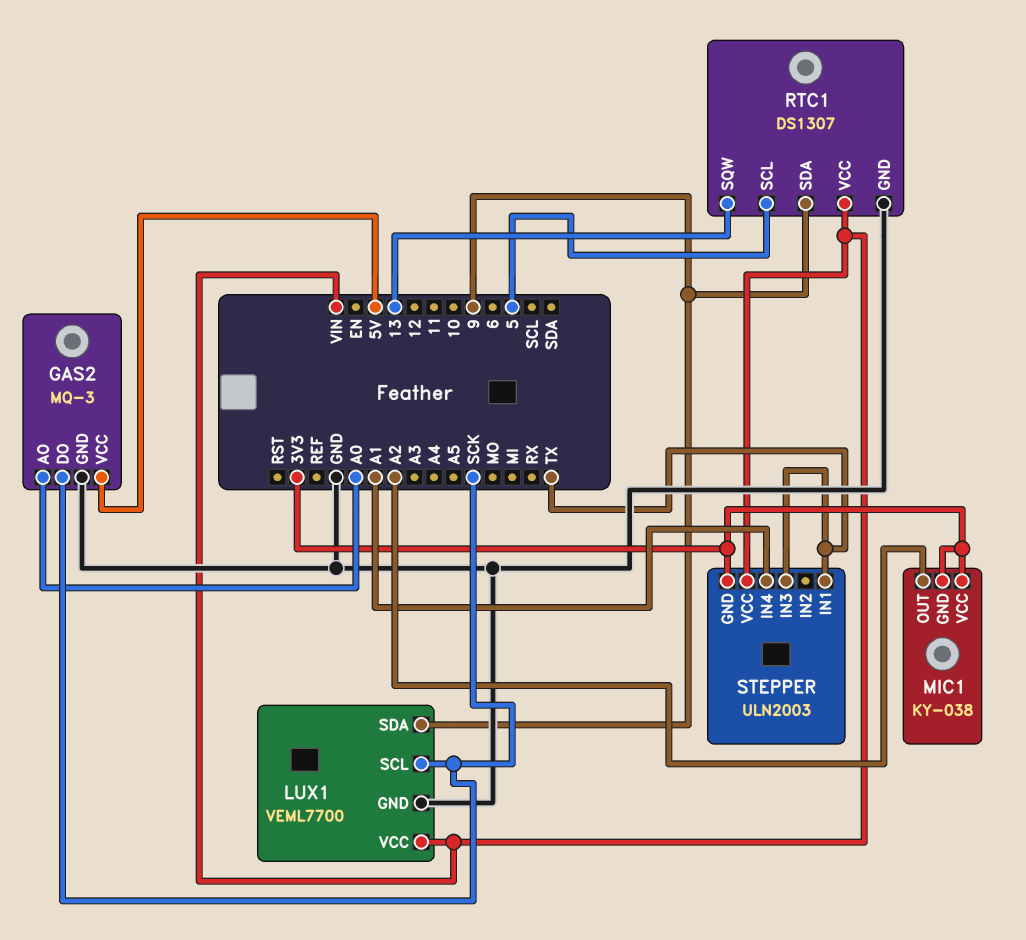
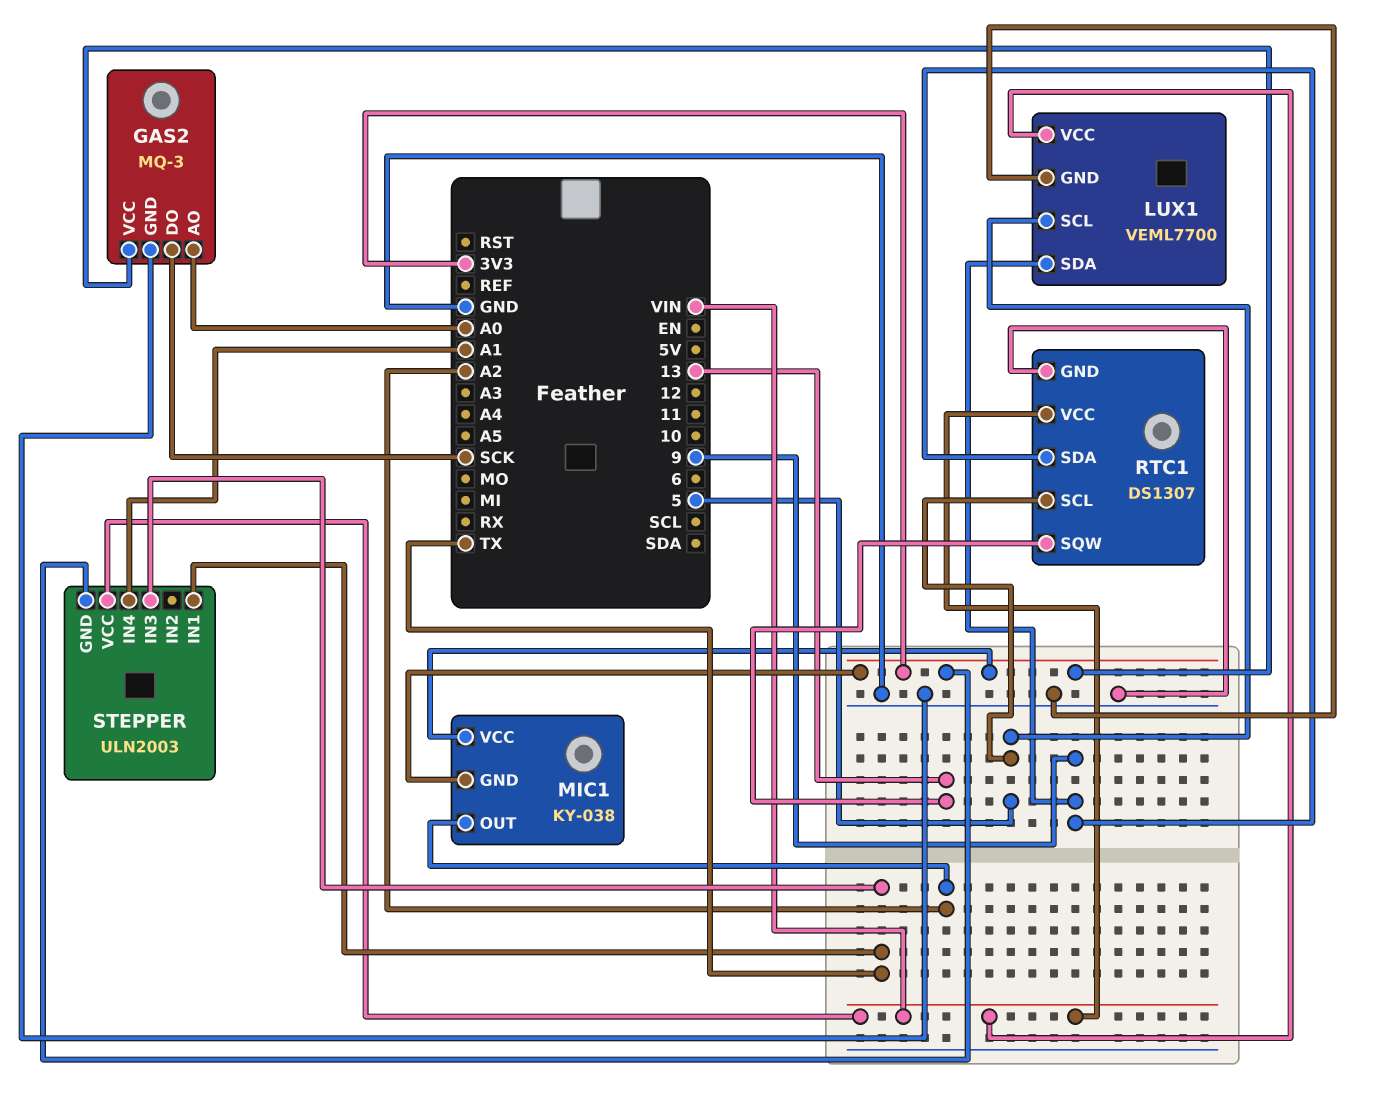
GAS2 pin VCC: 5V -> 3V3
LUX1 pin SCL: SCK -> 5

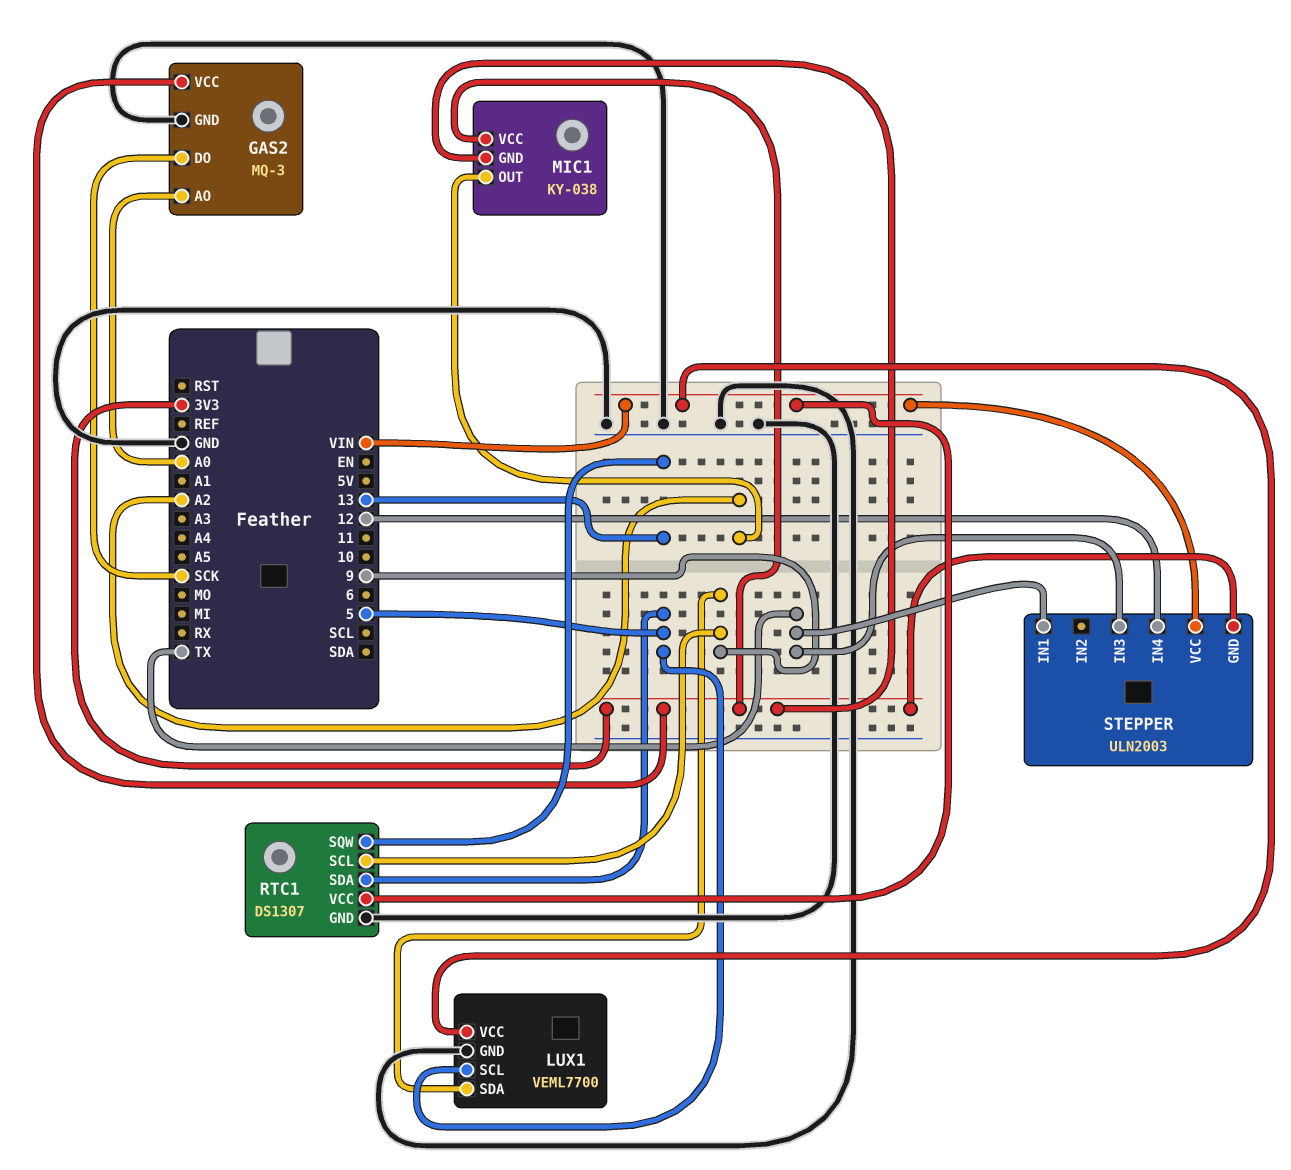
RTC1 pin SCL: 5 -> 9
RTC1 pin SDA: 9 -> 5
STEPPER pin IN4: A1 -> 12

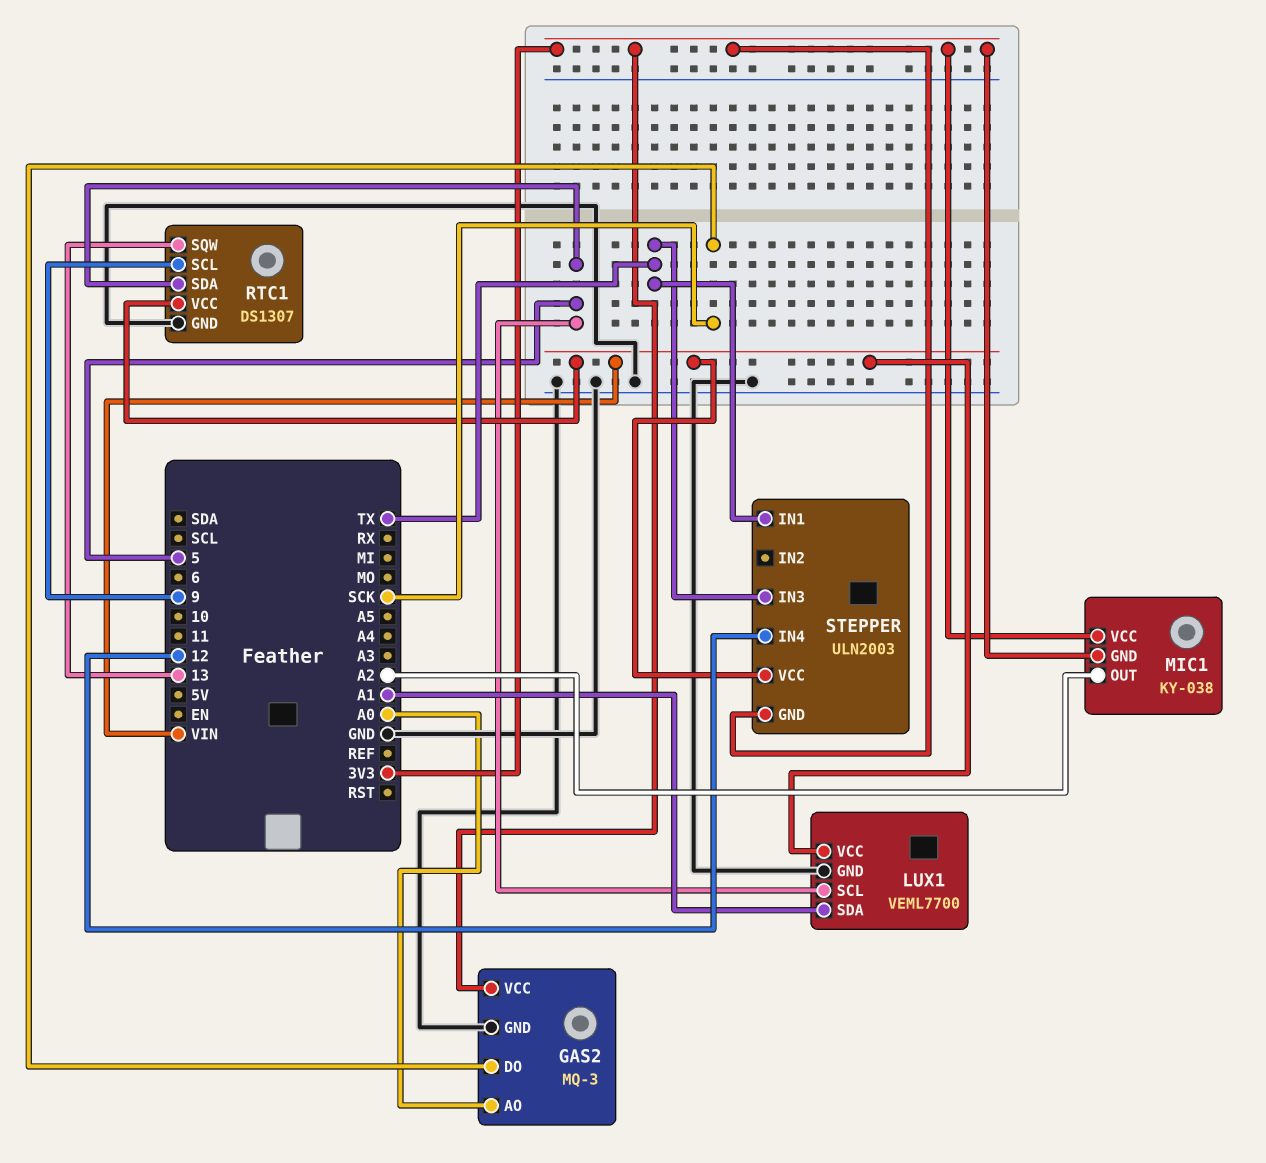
LUX1 pin SDA: 9 -> A1

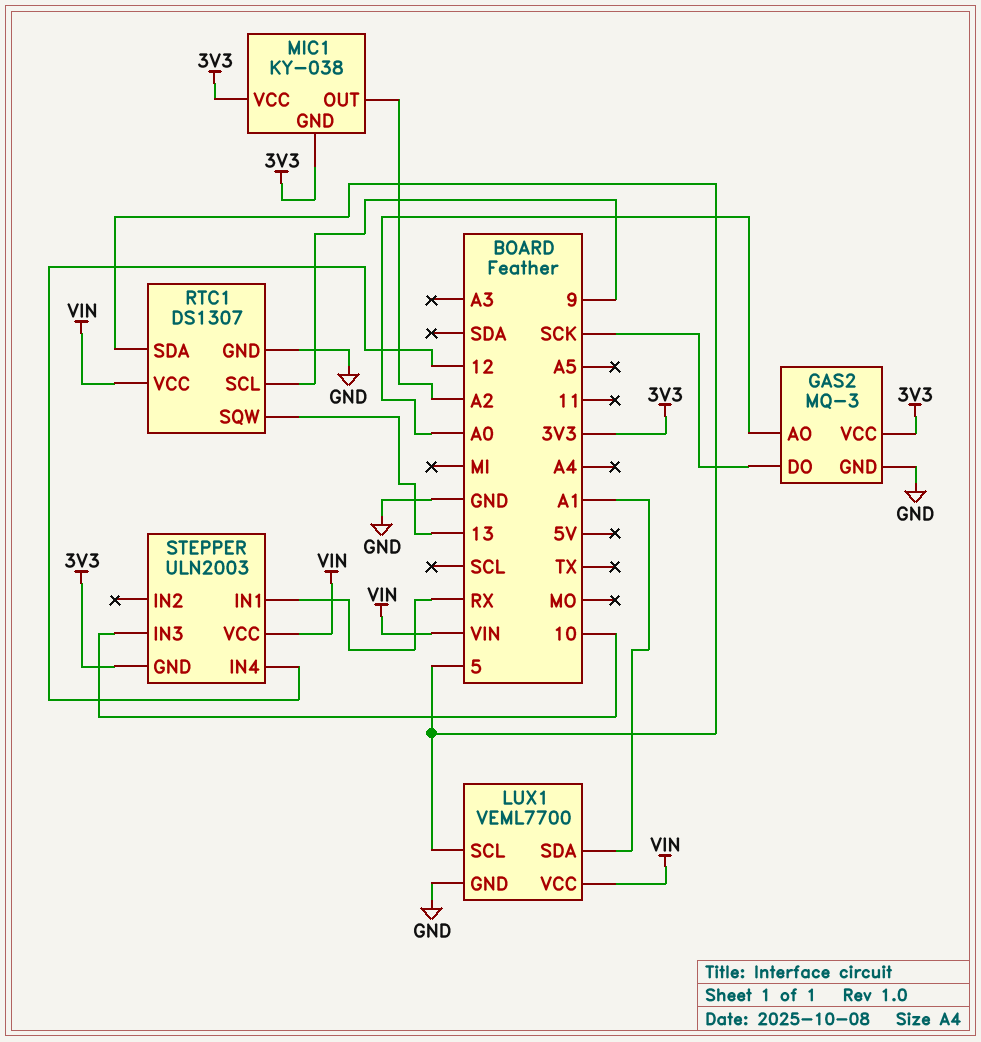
STEPPER pin IN1: TX -> RX
STEPPER pin IN3: TX -> 10

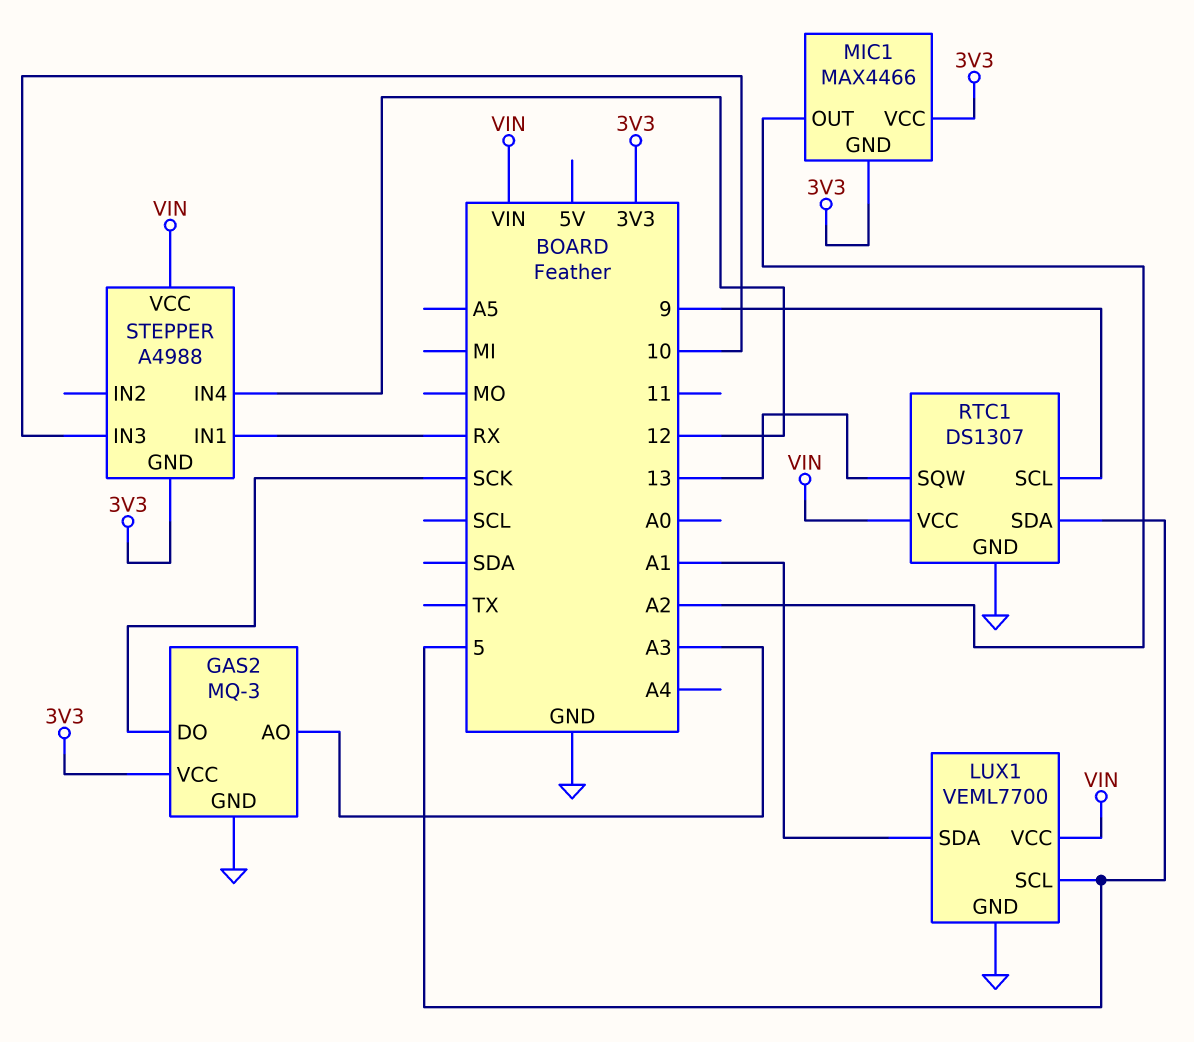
GAS2 pin AO: A0 -> A3
MIC1: KY-038 -> MAX4466
STEPPER: ULN2003 -> A4988

